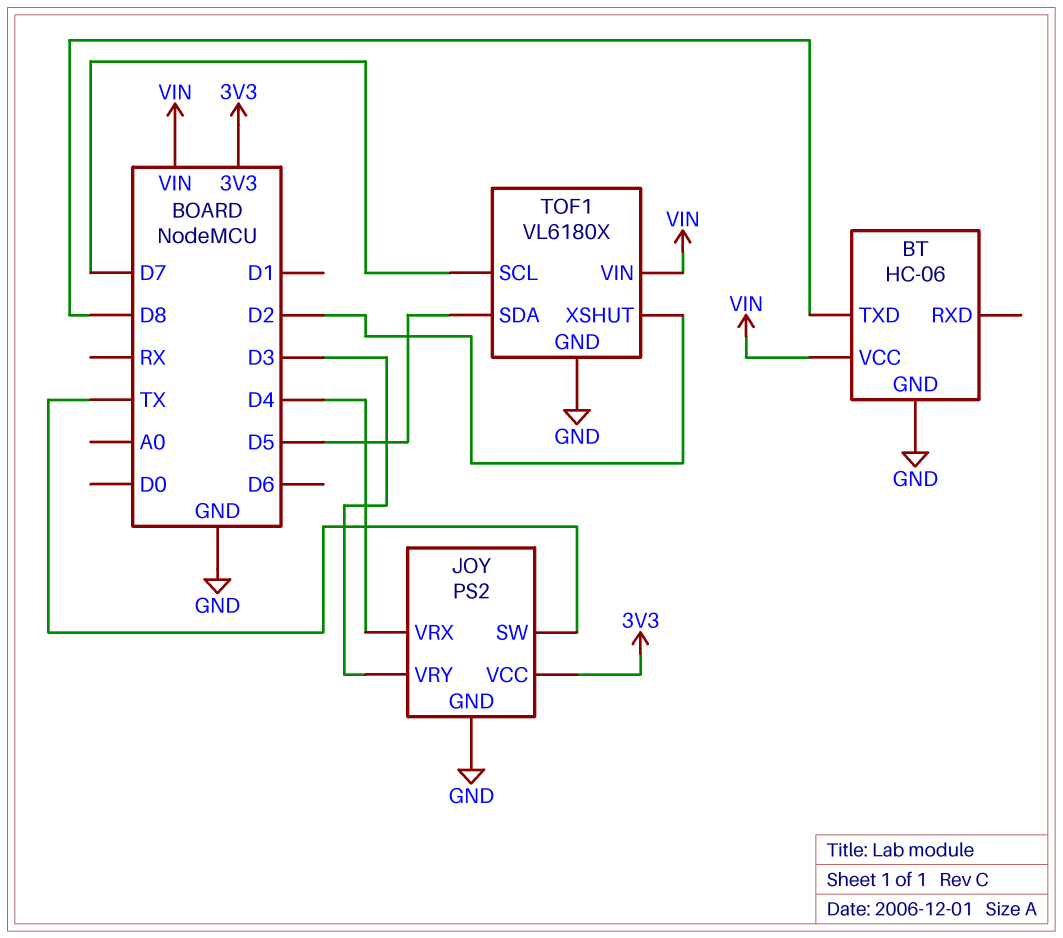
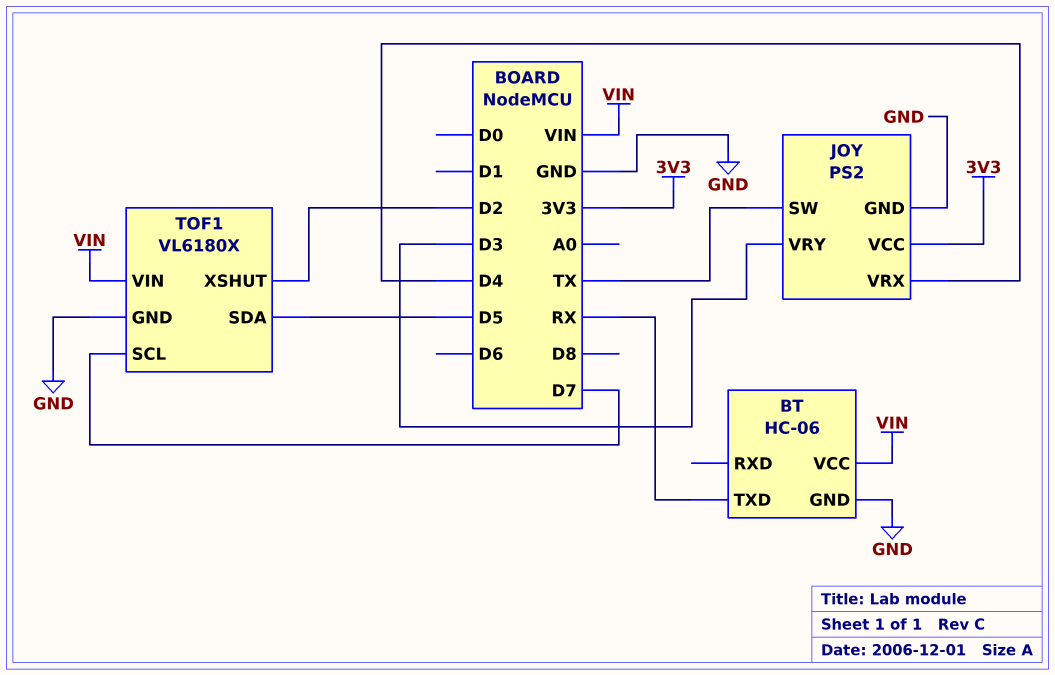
BT pin TXD: D8 -> RX

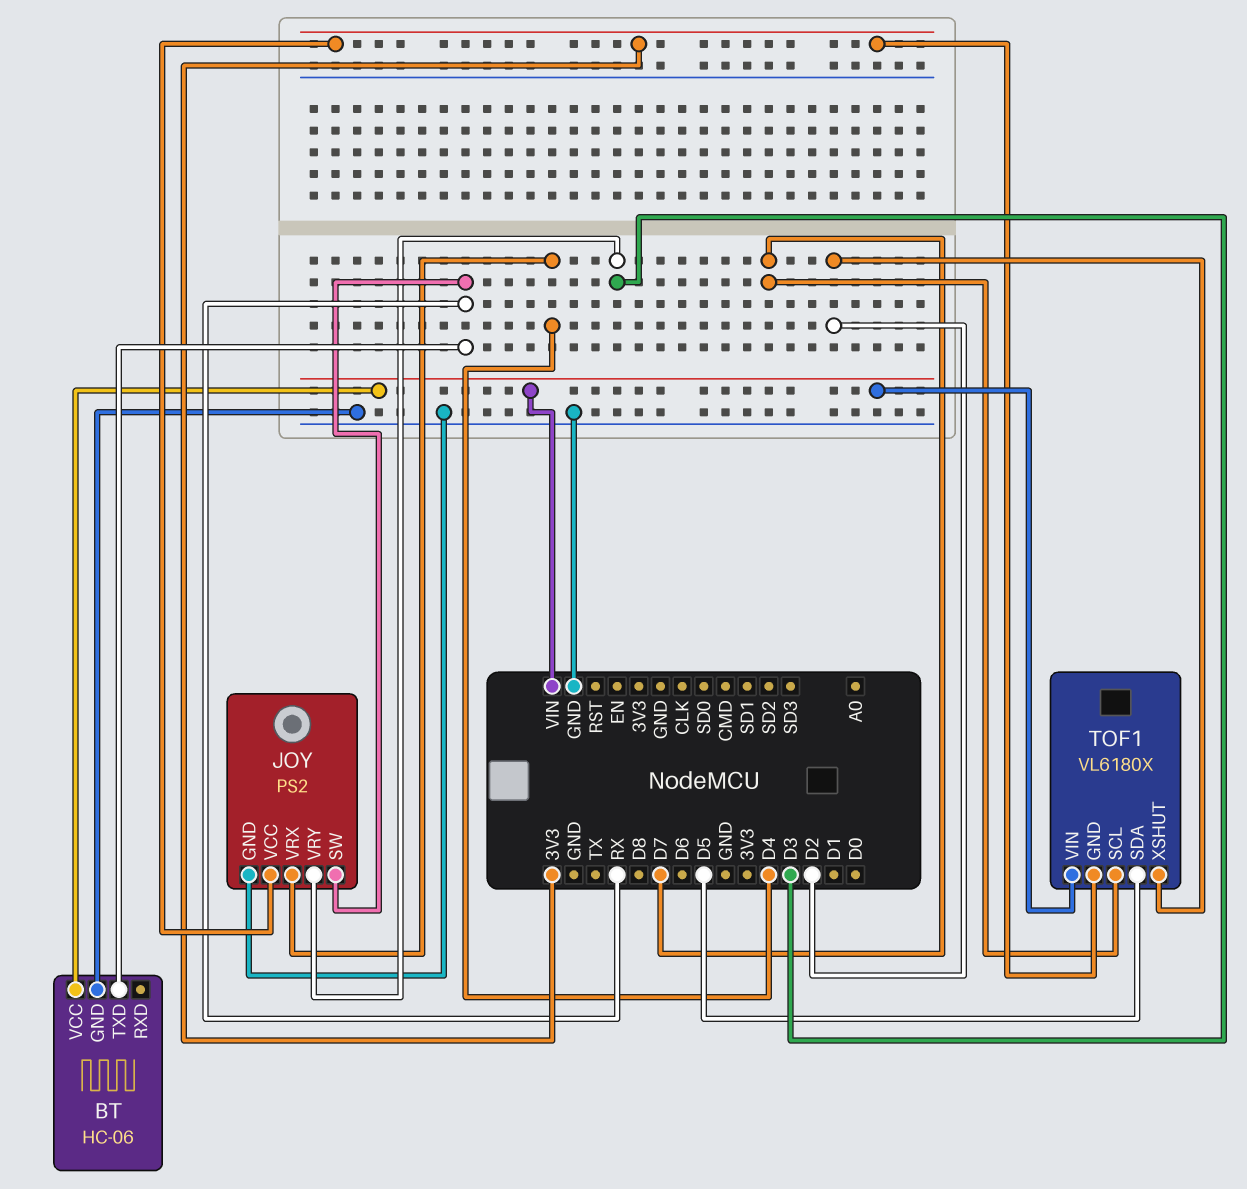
JOY pin SW: TX -> RX
TOF1 pin GND: GND -> 3V3

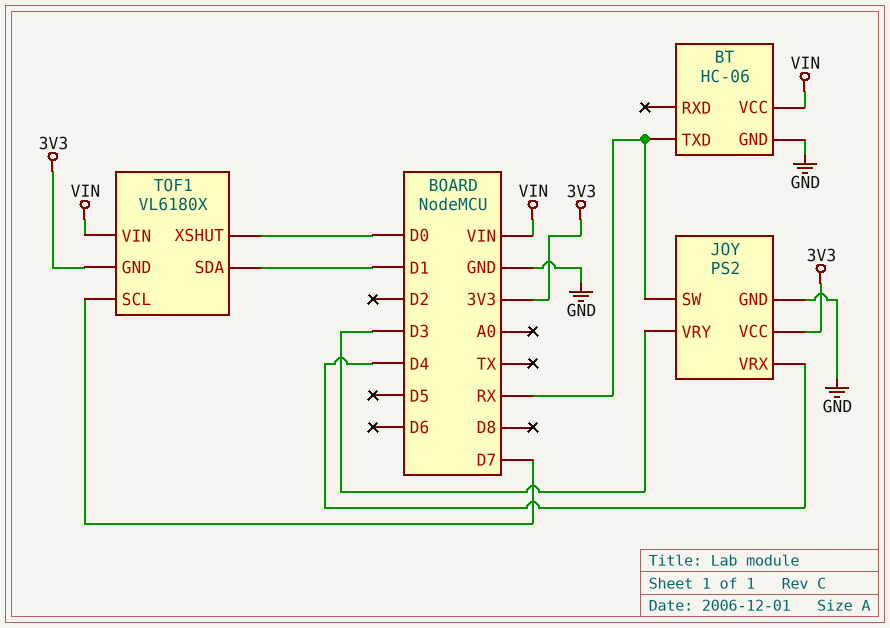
TOF1 pin SDA: D5 -> D1
TOF1 pin XSHUT: D2 -> D0

